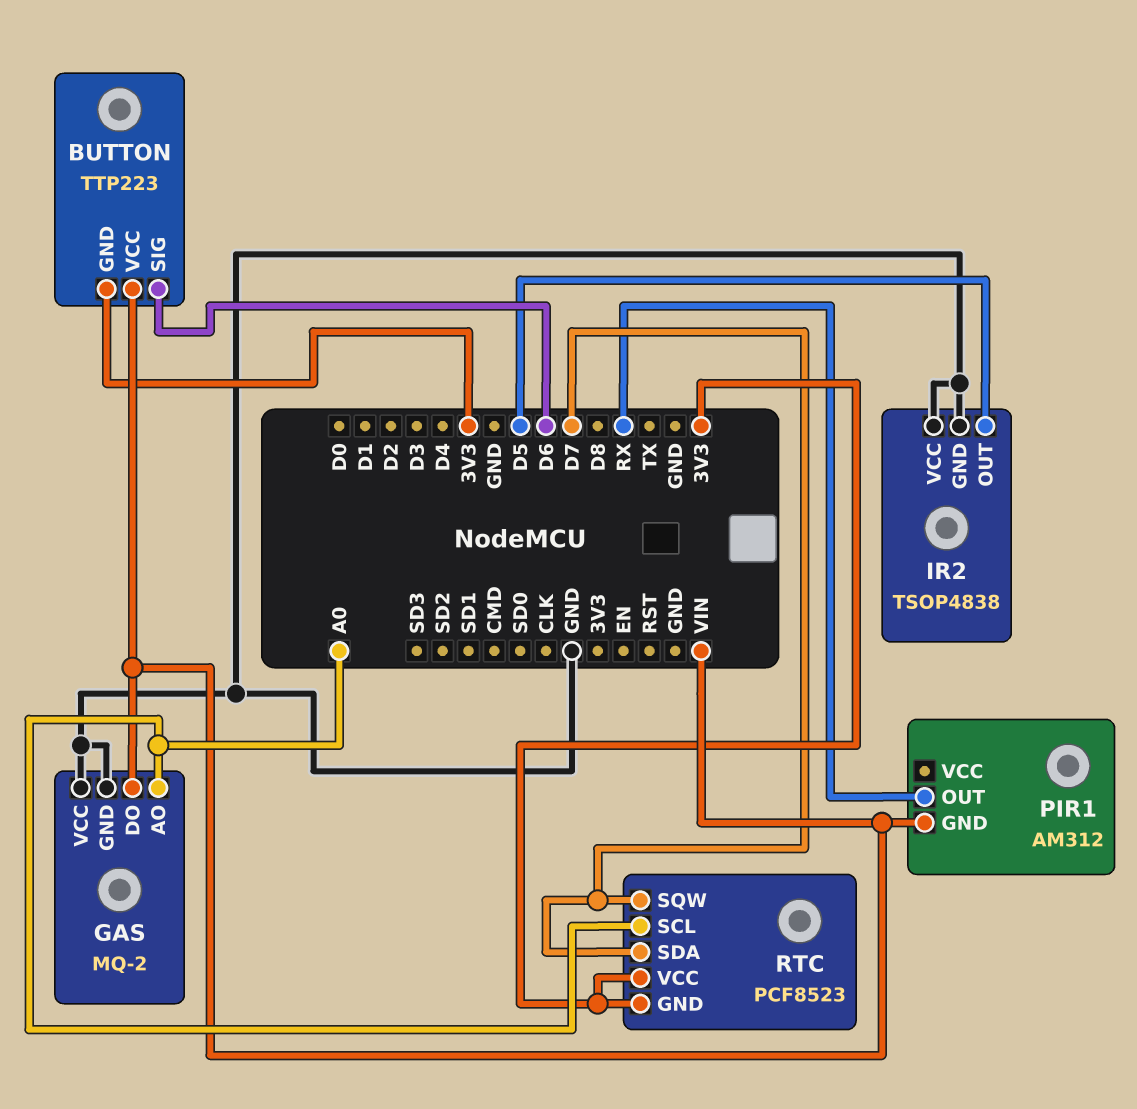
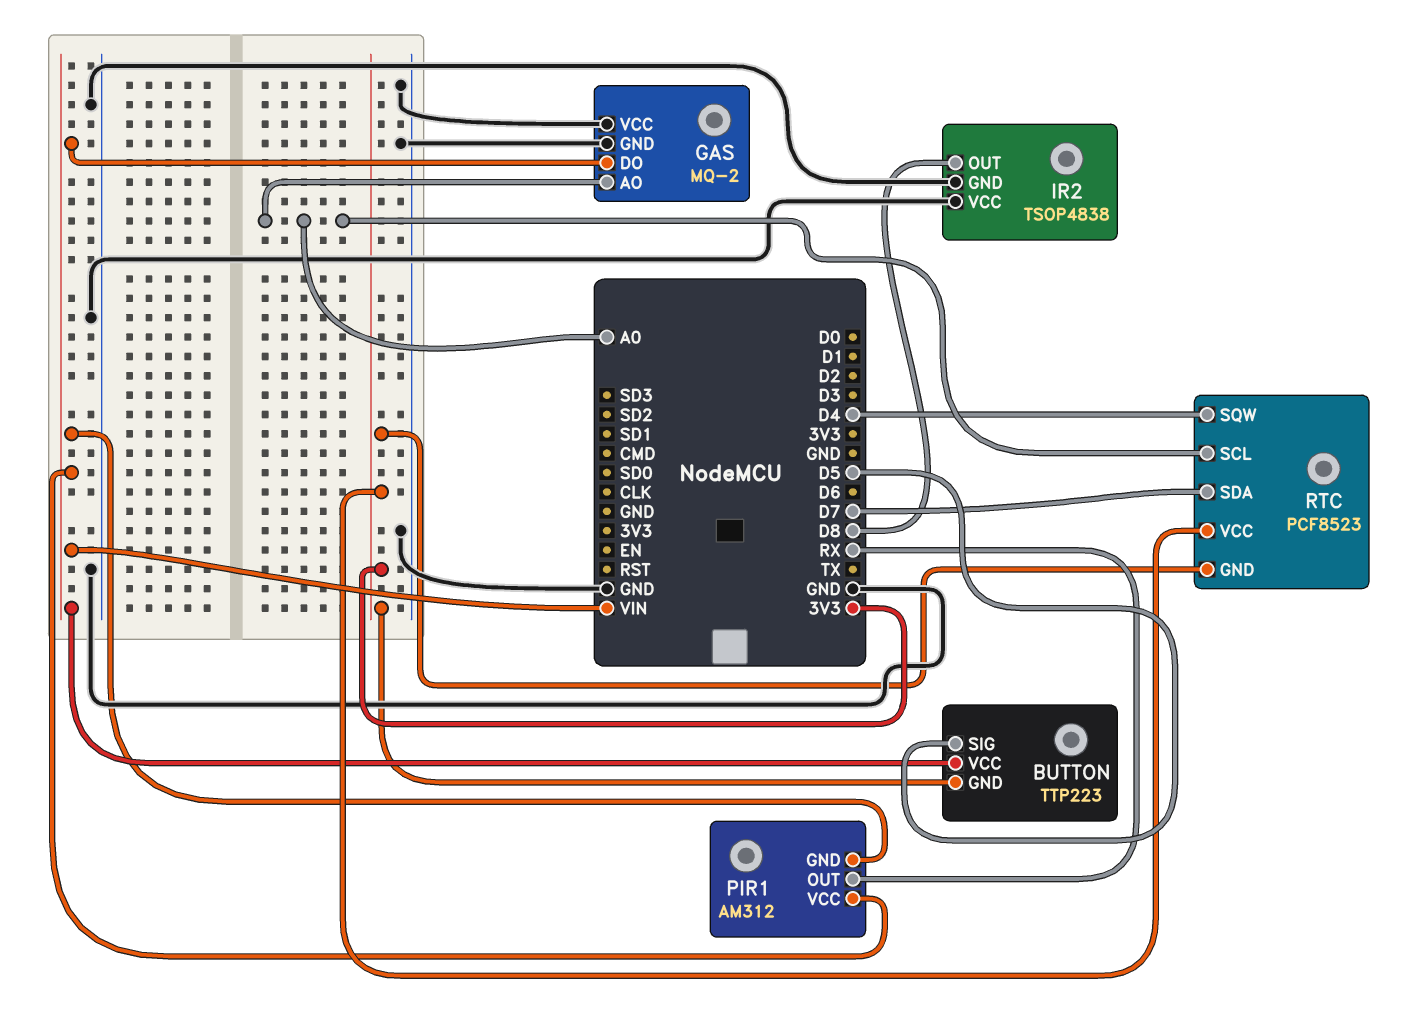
BUTTON pin SIG: D6 -> D5
IR2 pin OUT: D5 -> D8
PIR1 pin VCC: none -> VIN
RTC pin SQW: D7 -> D4

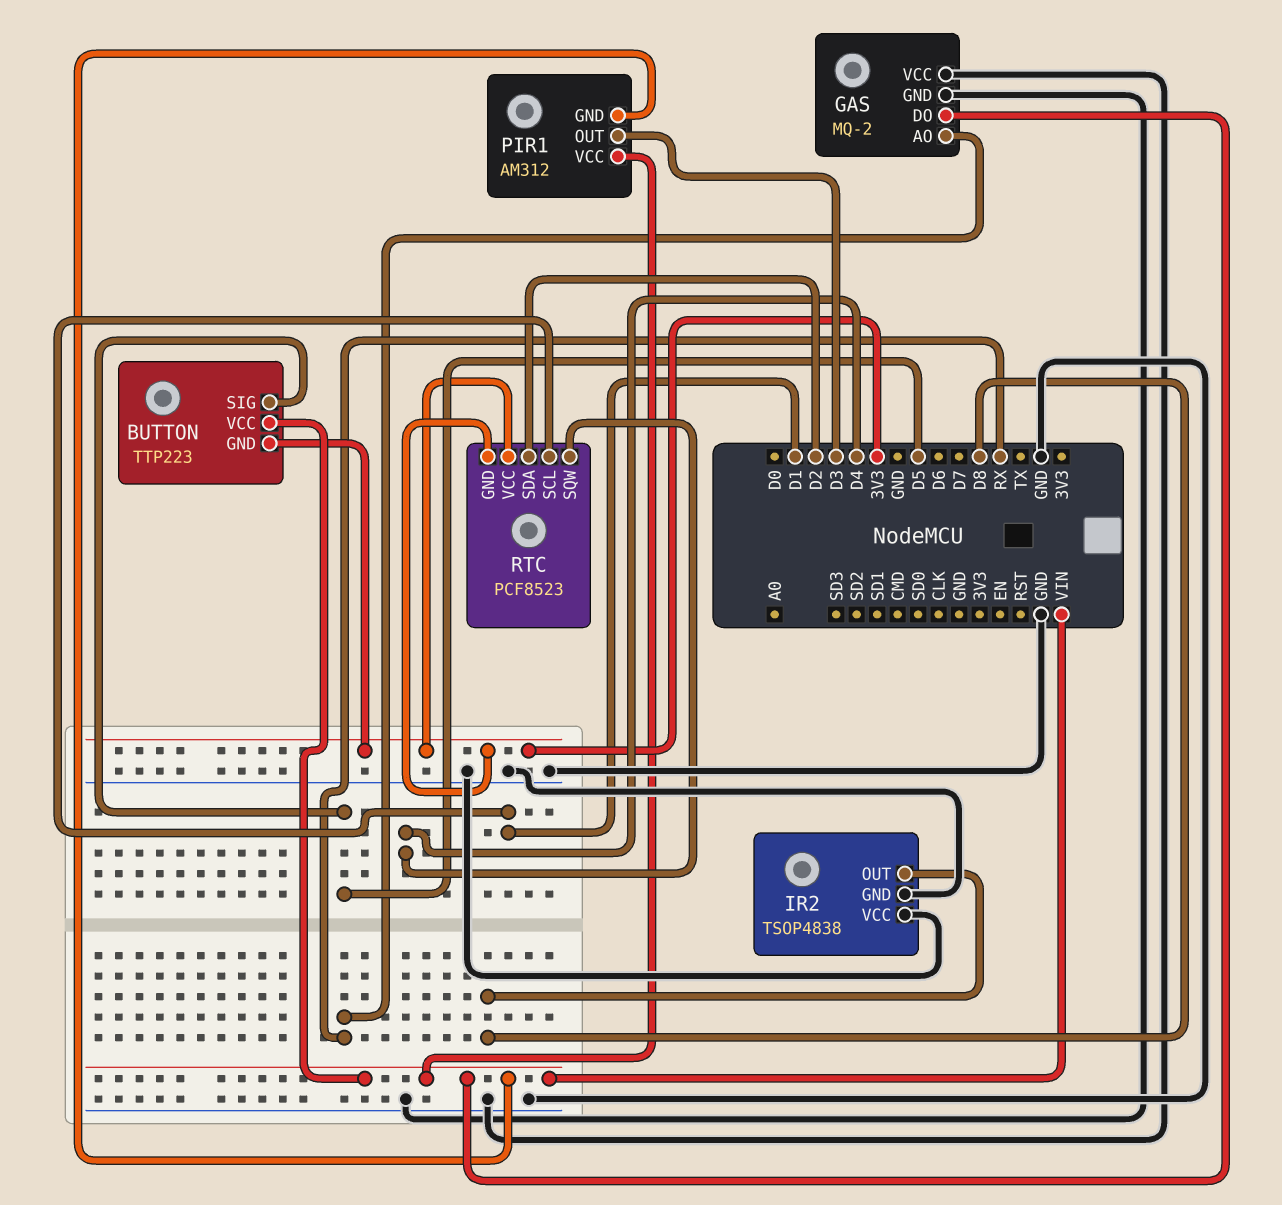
GAS pin AO: A0 -> RX
PIR1 pin OUT: RX -> D3
RTC pin SCL: A0 -> D1
RTC pin SDA: D7 -> D2

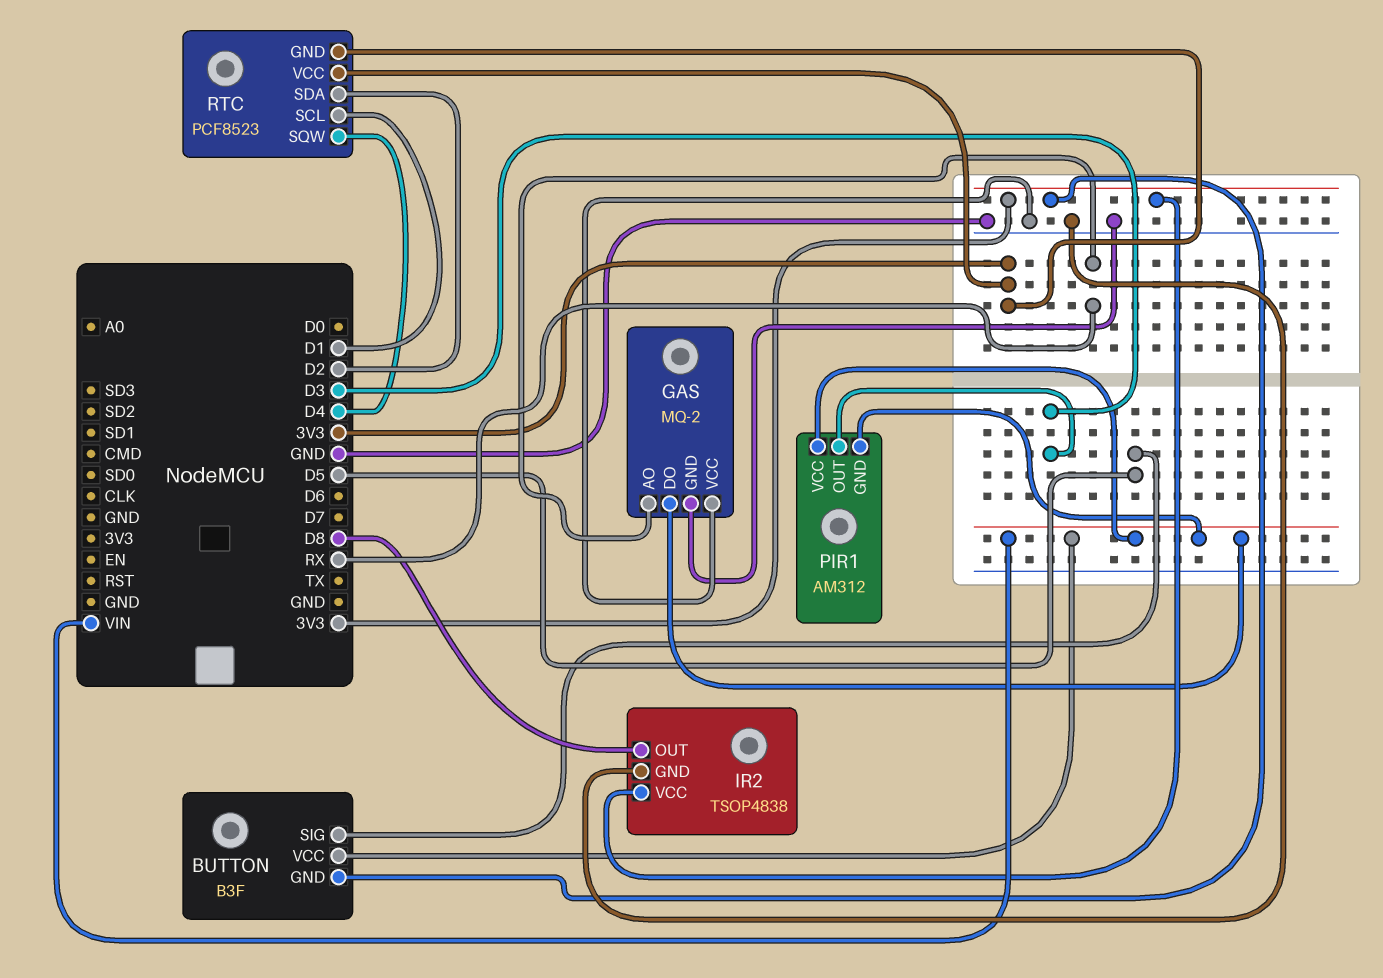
BUTTON: TTP223 -> B3F
IR2 pin VCC: GND -> 3V3

